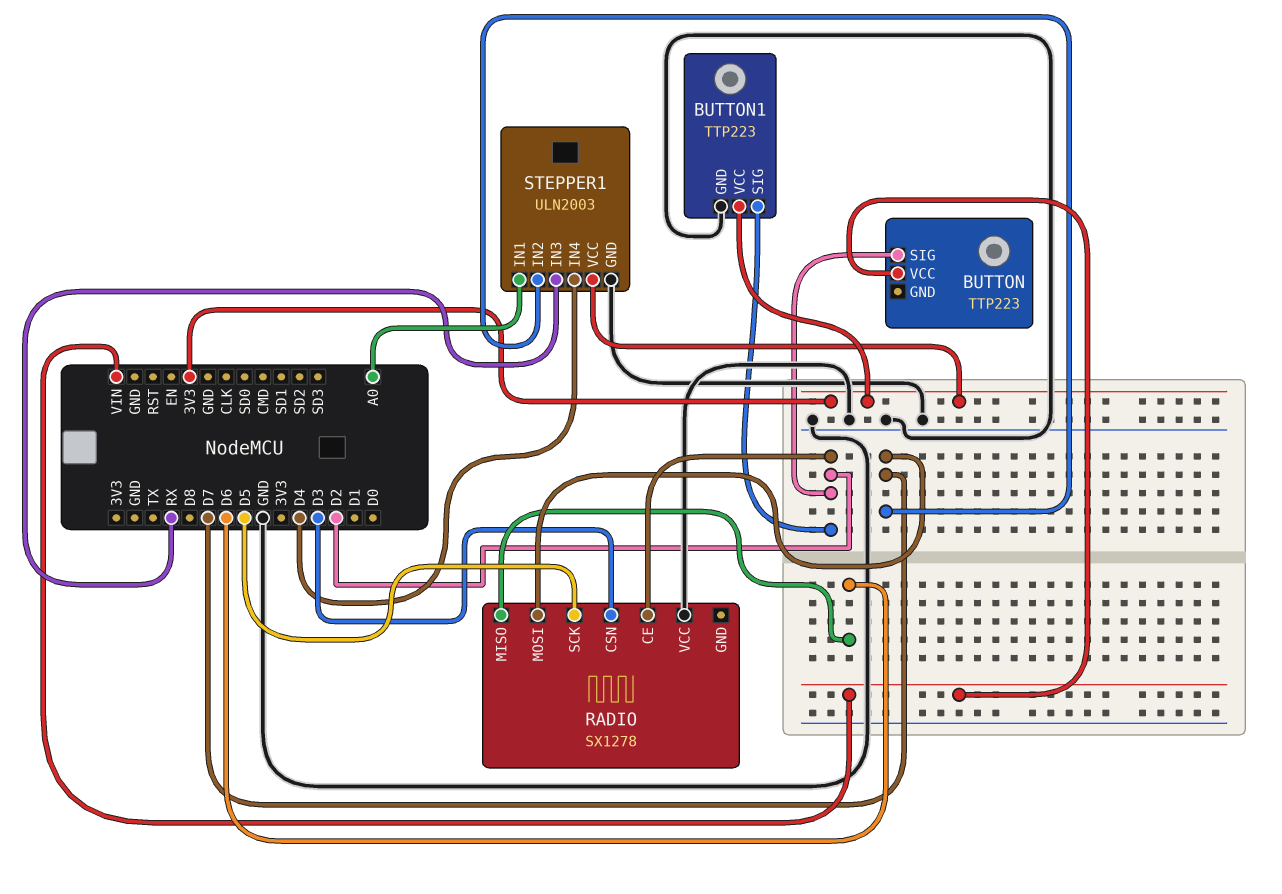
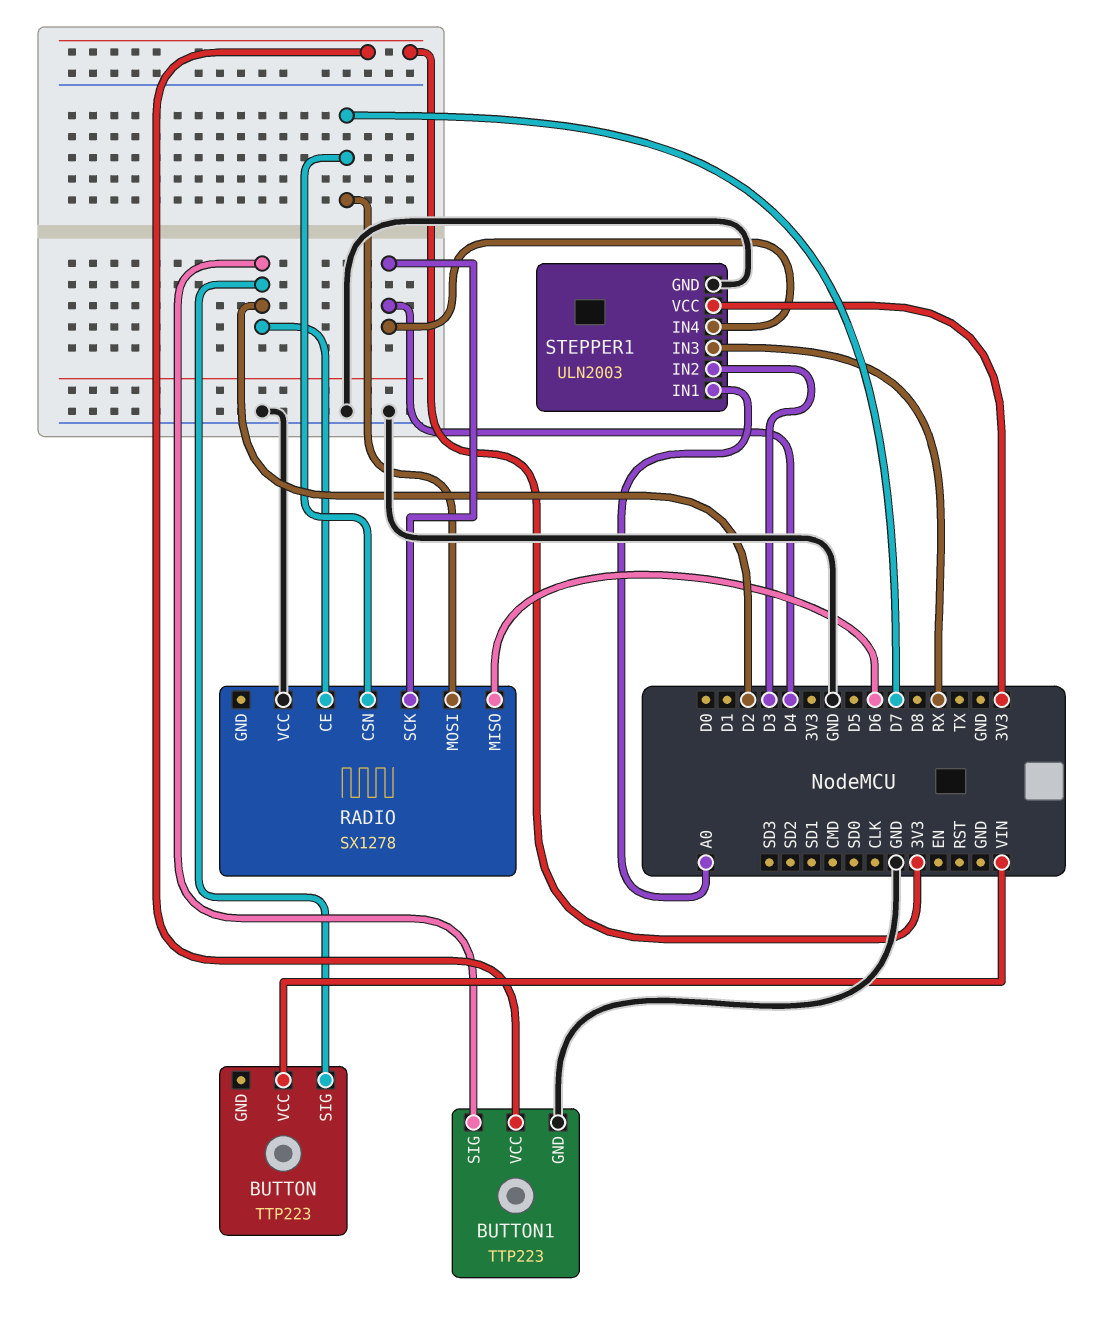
RADIO pin CSN: D3 -> D7
RADIO pin SCK: D5 -> D4
STEPPER1 pin IN2: D7 -> D3

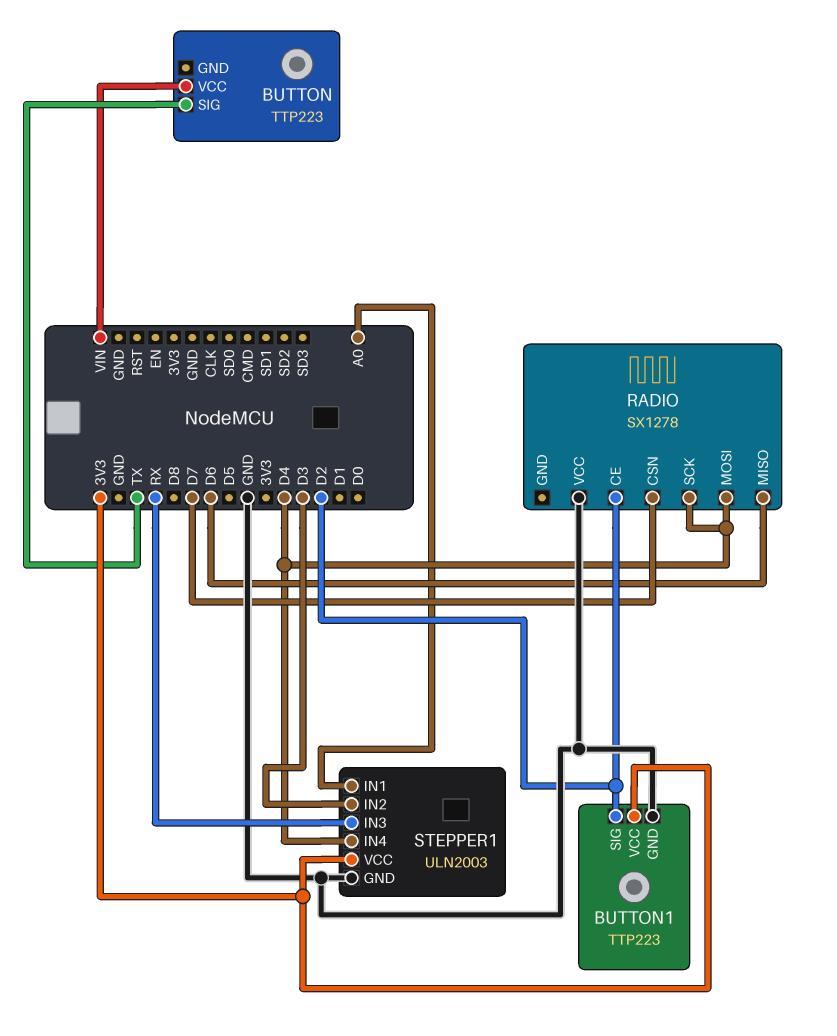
BUTTON pin SIG: D2 -> TX
RADIO pin MOSI: D7 -> D4

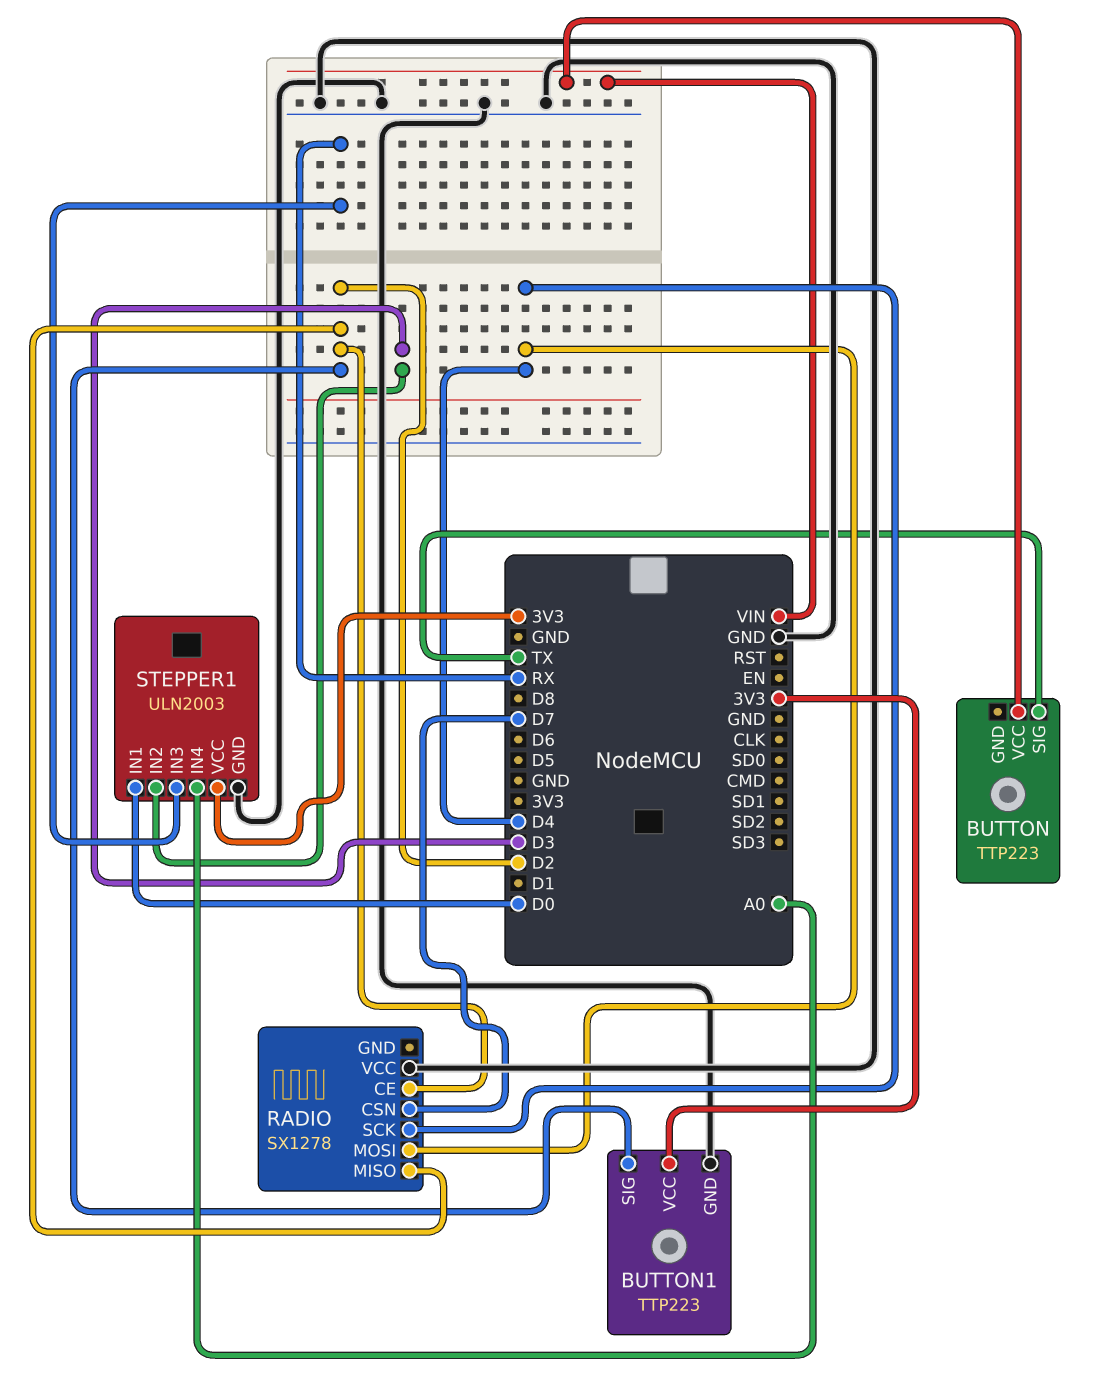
RADIO pin MISO: D6 -> D2
STEPPER1 pin IN1: A0 -> D0
STEPPER1 pin IN4: D4 -> A0

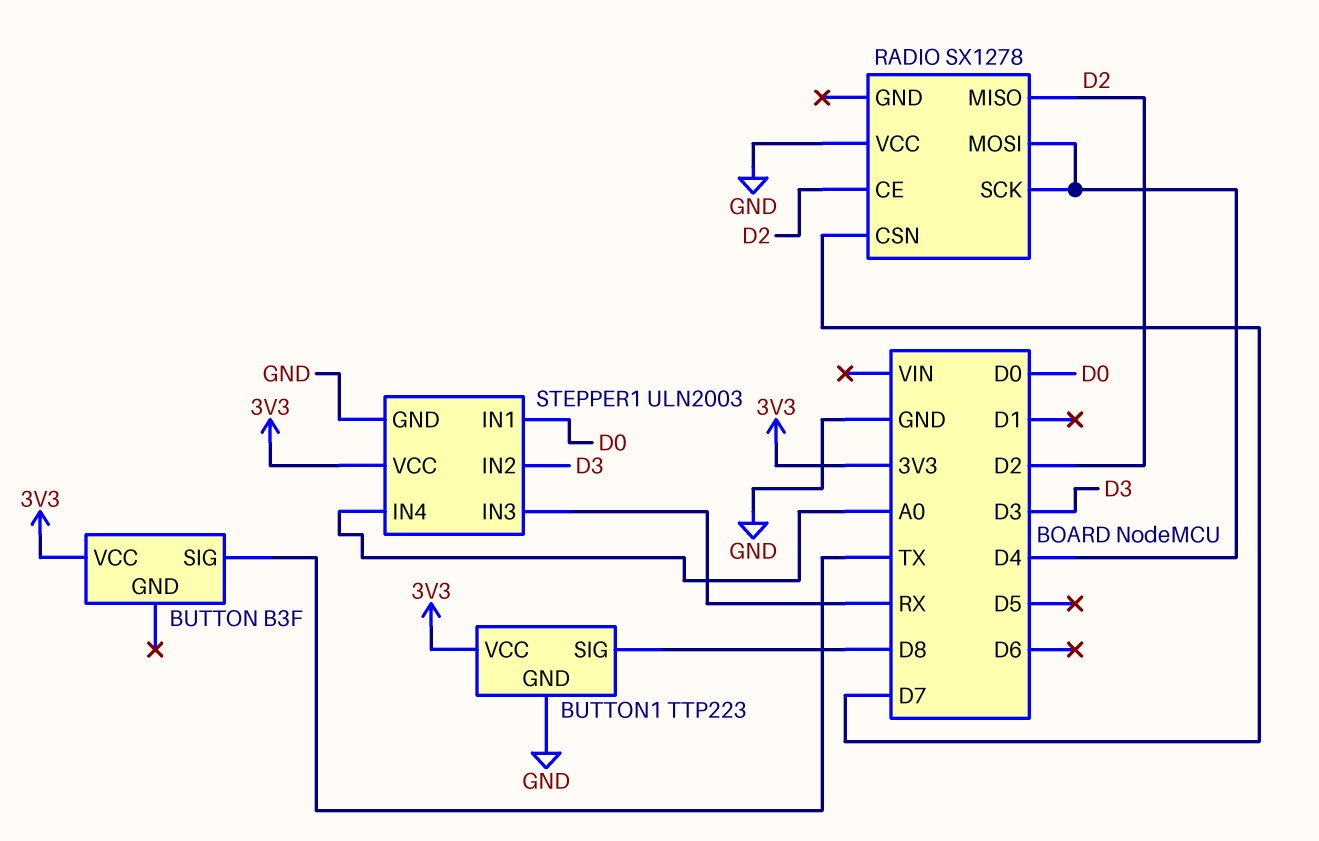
BUTTON: TTP223 -> B3F
BUTTON pin VCC: VIN -> 3V3
BUTTON1 pin SIG: D2 -> D8

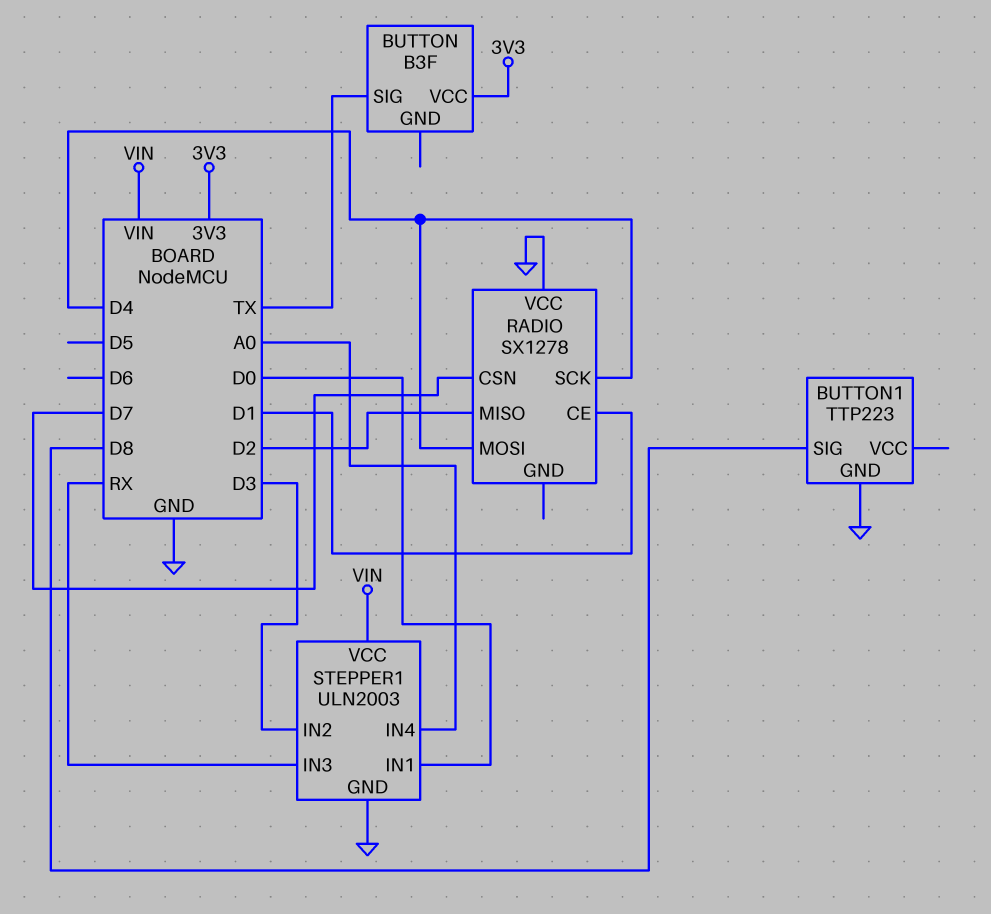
BUTTON1 pin VCC: 3V3 -> none
RADIO pin CE: D2 -> D1
STEPPER1 pin VCC: 3V3 -> VIN

